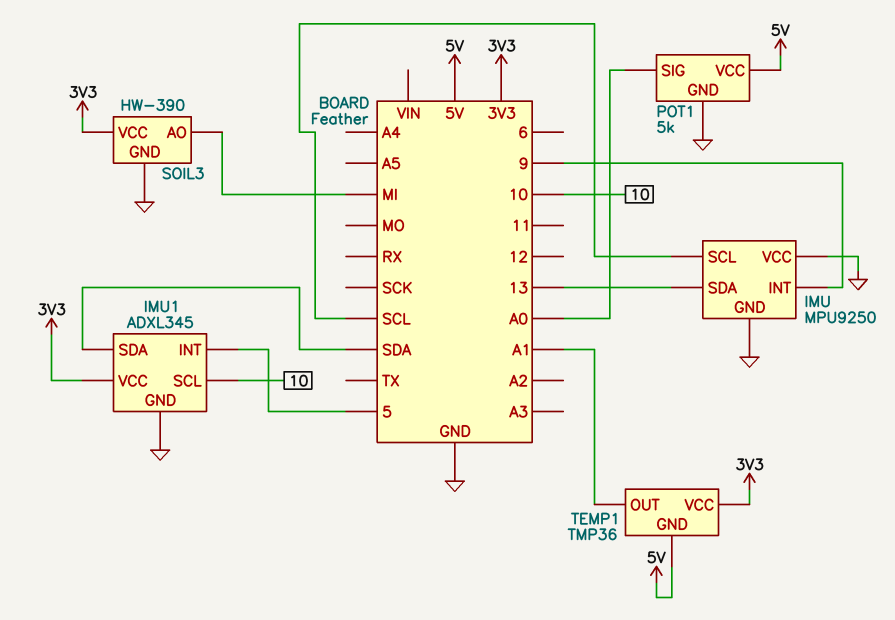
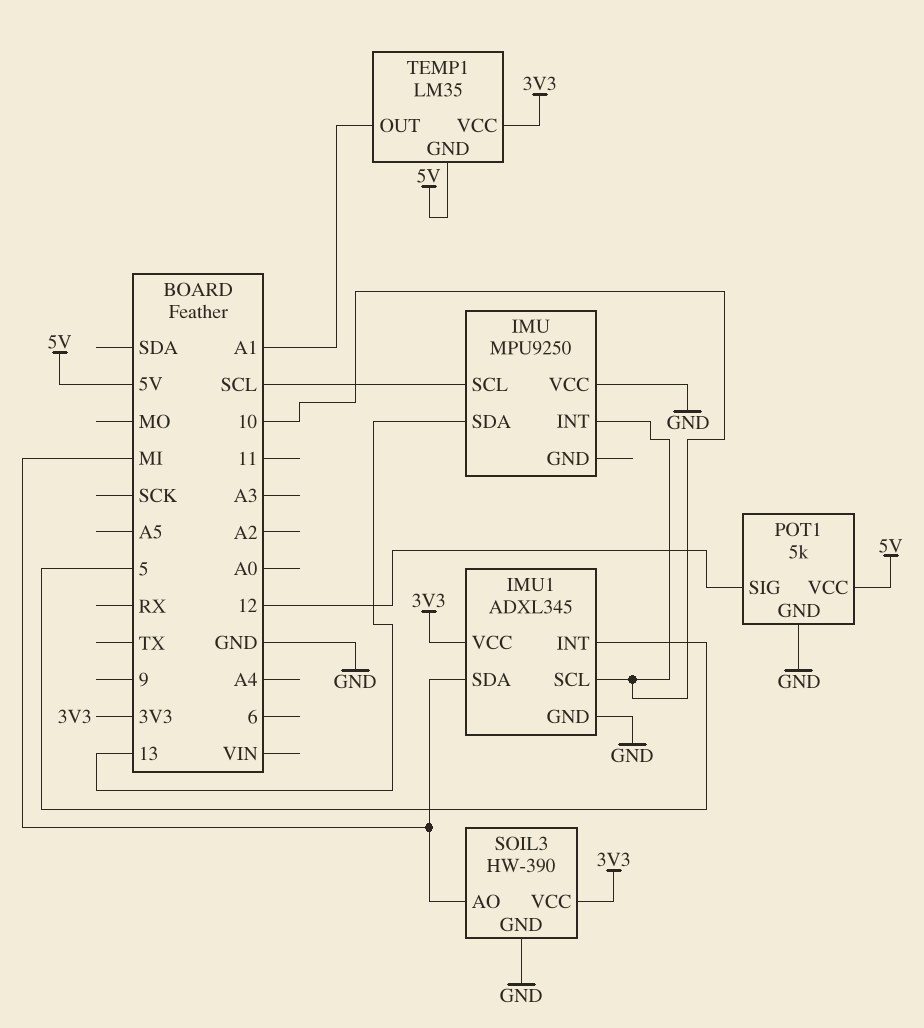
IMU pin GND: GND -> none
IMU pin INT: 9 -> 10
IMU1 pin SDA: SDA -> MI
POT1 pin SIG: A0 -> 12
TEMP1: TMP36 -> LM35

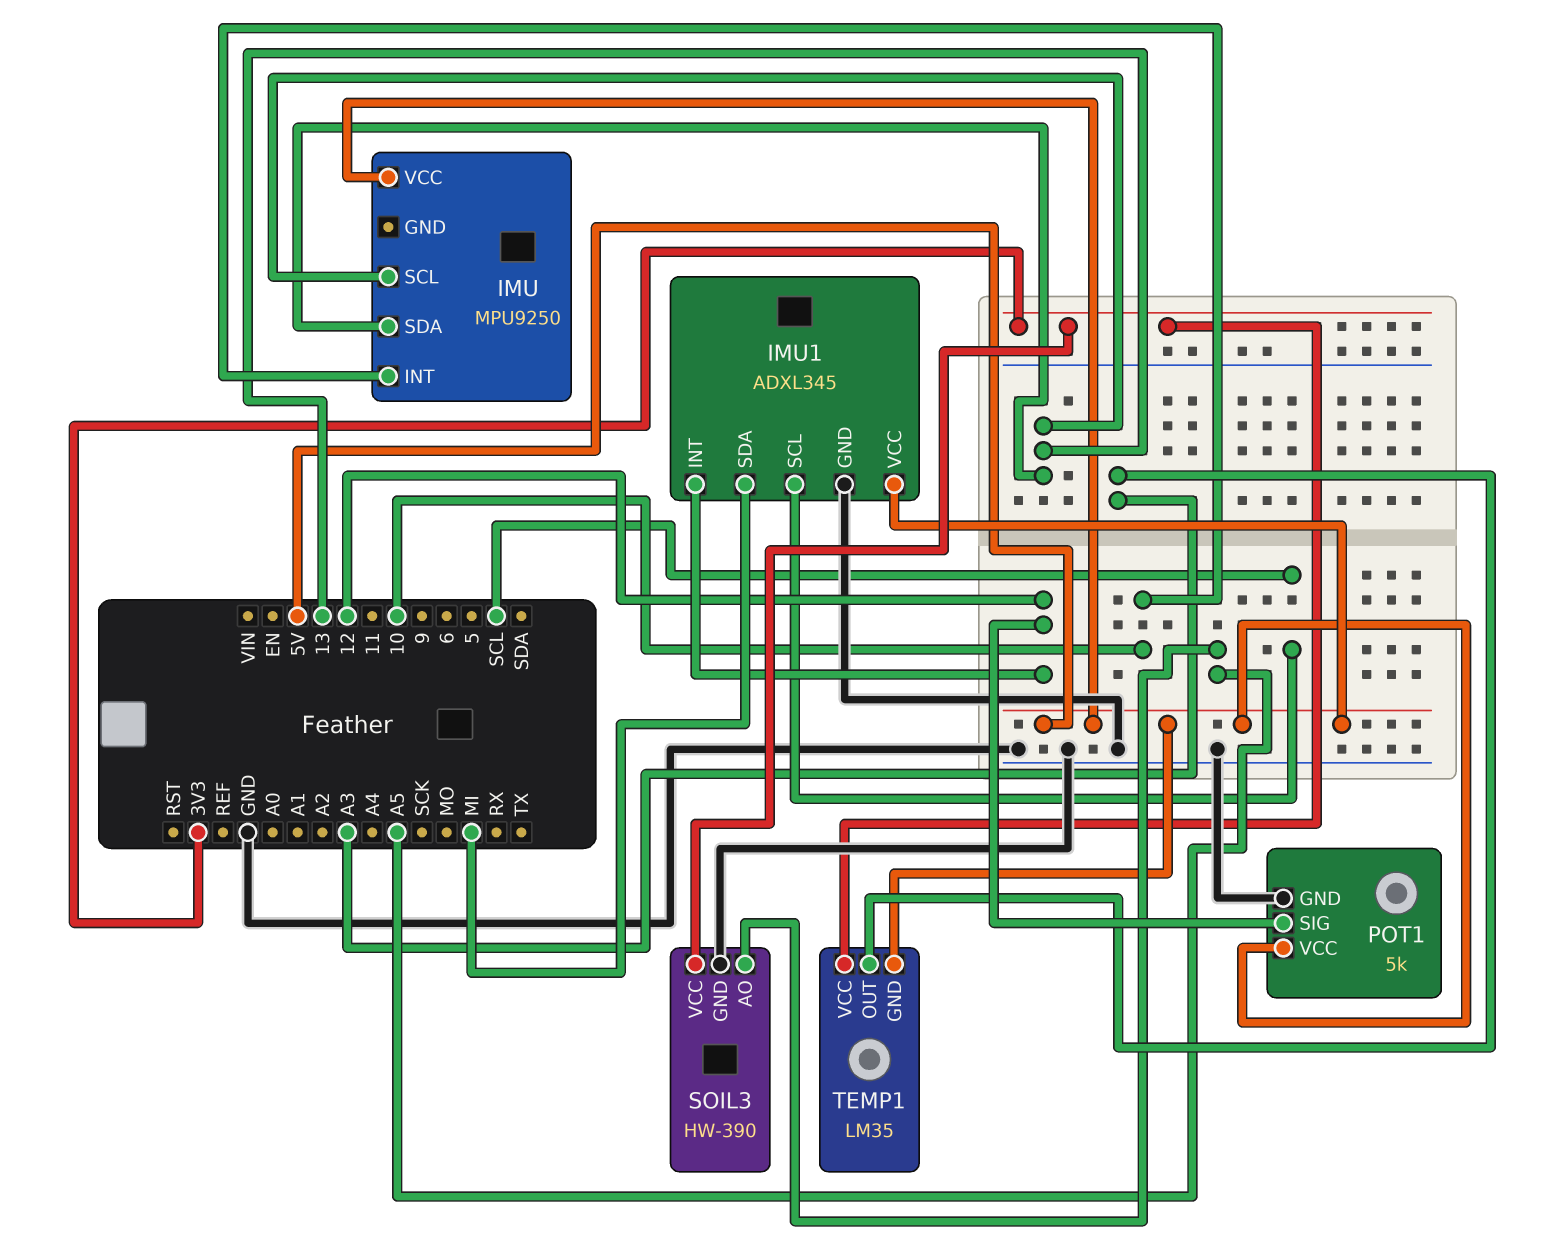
IMU pin SCL: SCL -> 13
IMU pin VCC: GND -> 5V
IMU1 pin INT: 5 -> 12
IMU1 pin SCL: 10 -> SCL
IMU1 pin VCC: 3V3 -> 5V
SOIL3 pin AO: MI -> A5
TEMP1 pin OUT: A1 -> A3

